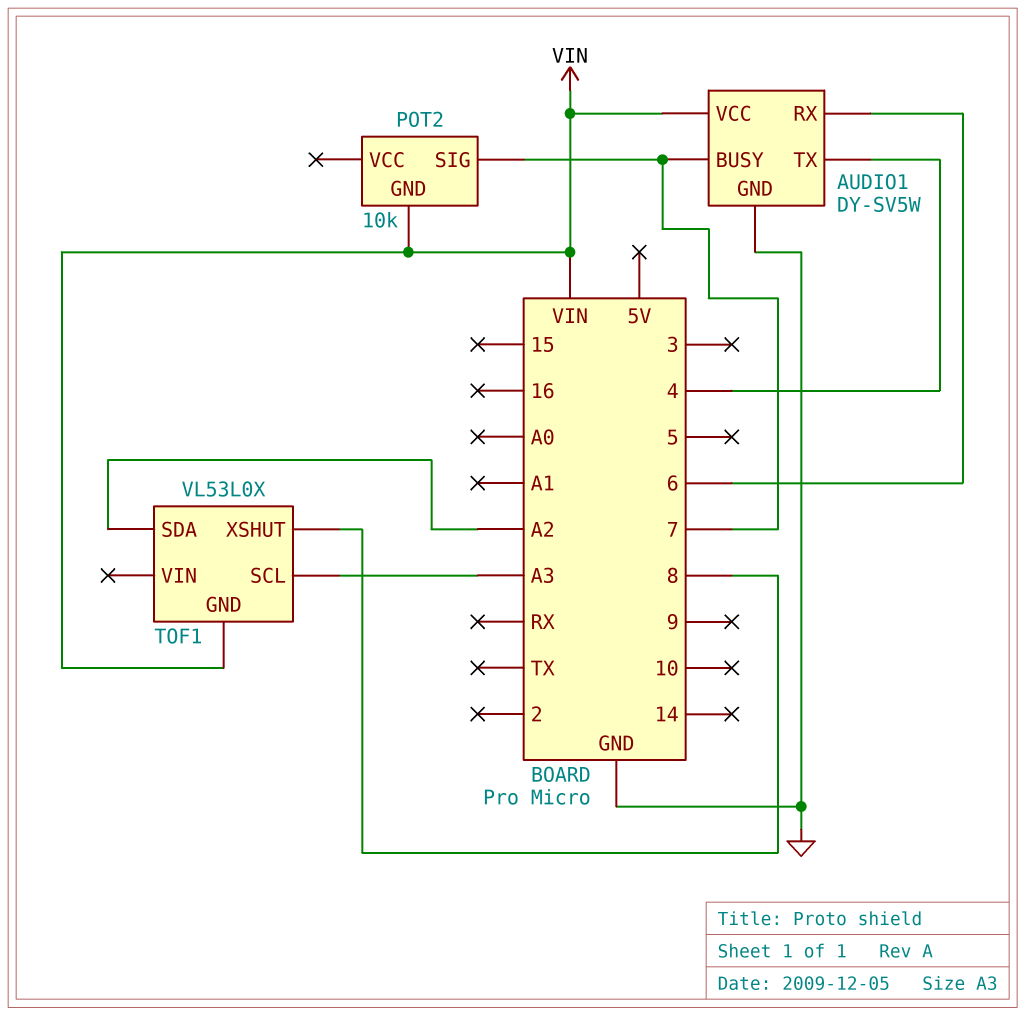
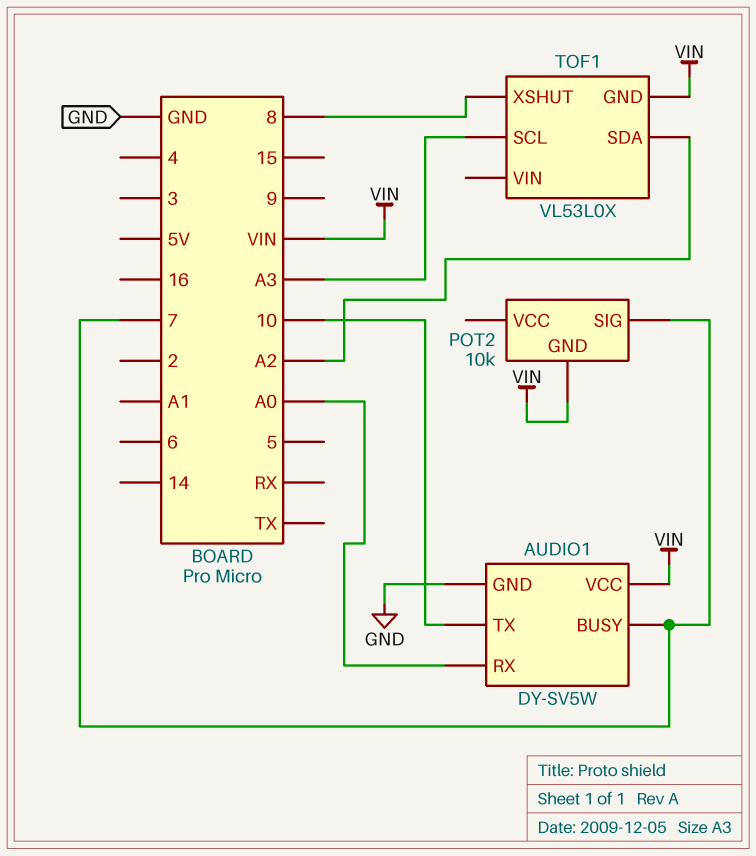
AUDIO1 pin RX: 6 -> A0
AUDIO1 pin TX: 4 -> 10

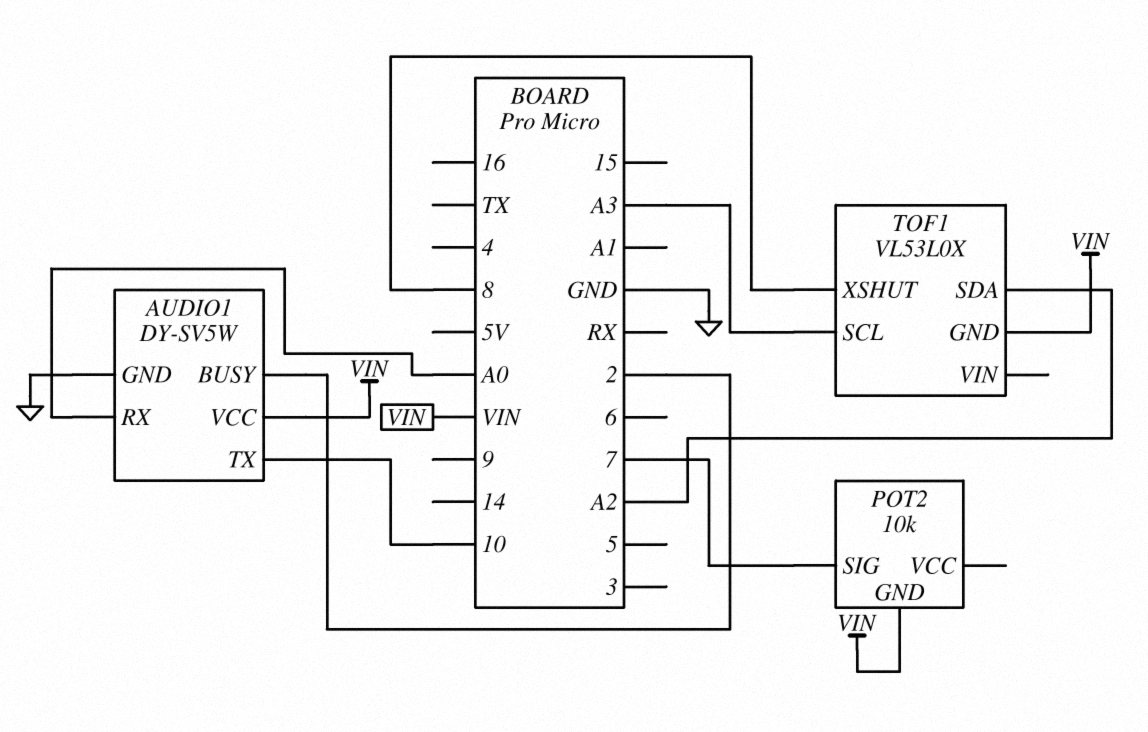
AUDIO1 pin BUSY: 7 -> 2

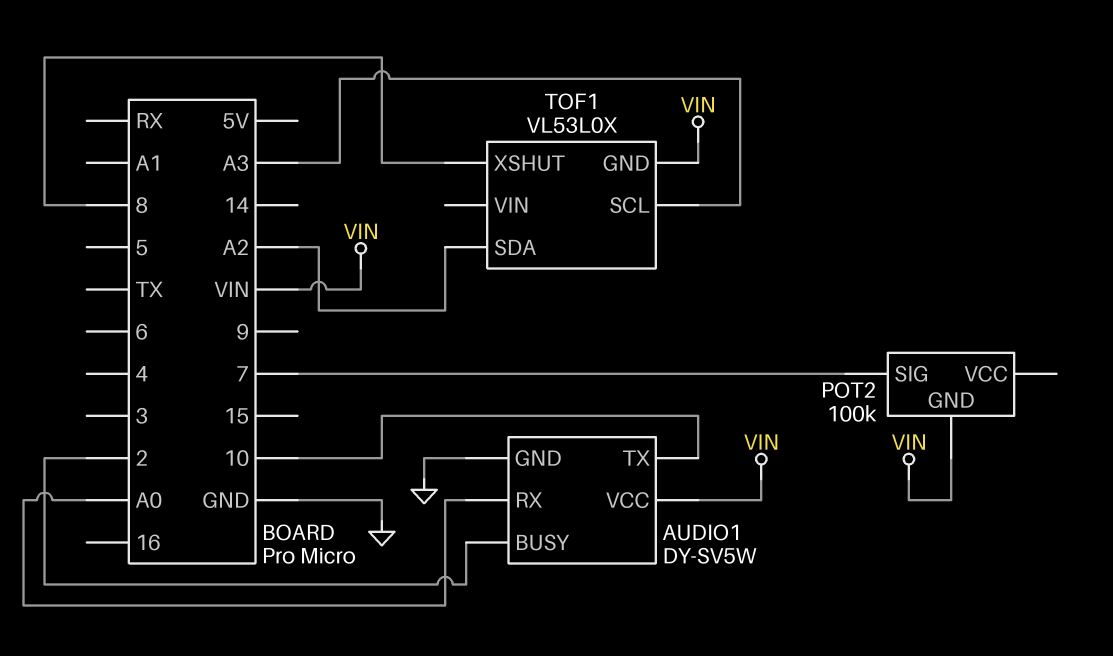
POT2: 10k -> 100k

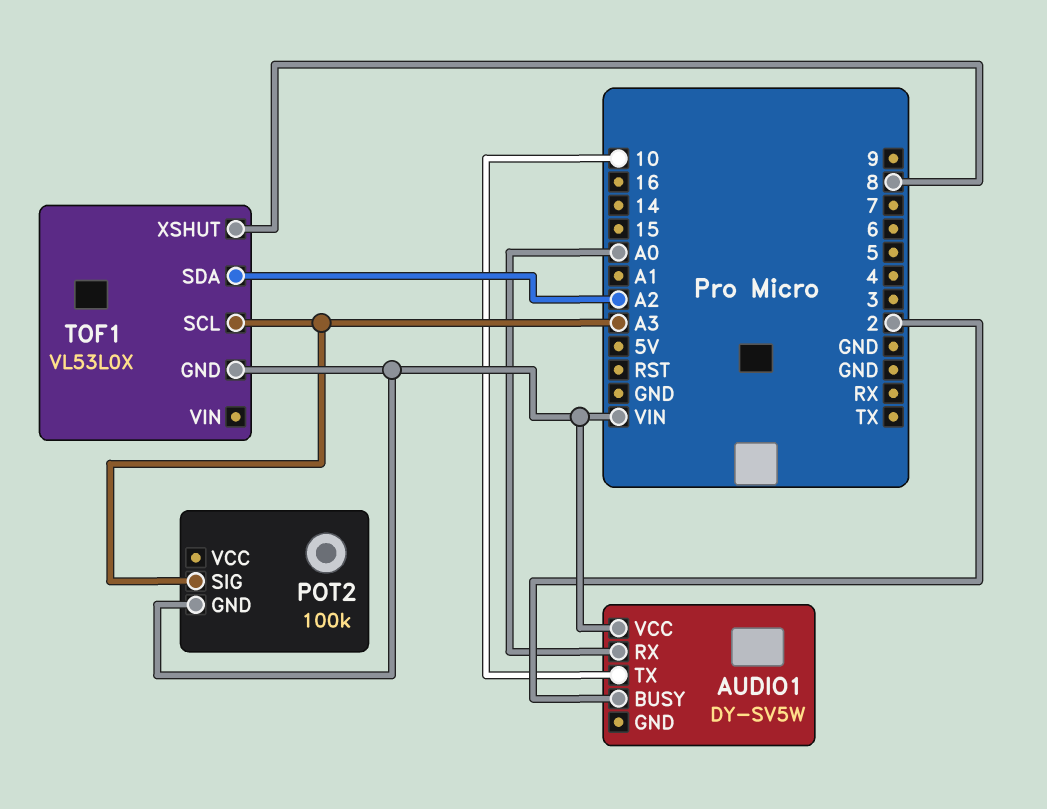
AUDIO1 pin GND: GND -> none
POT2 pin SIG: 7 -> A3

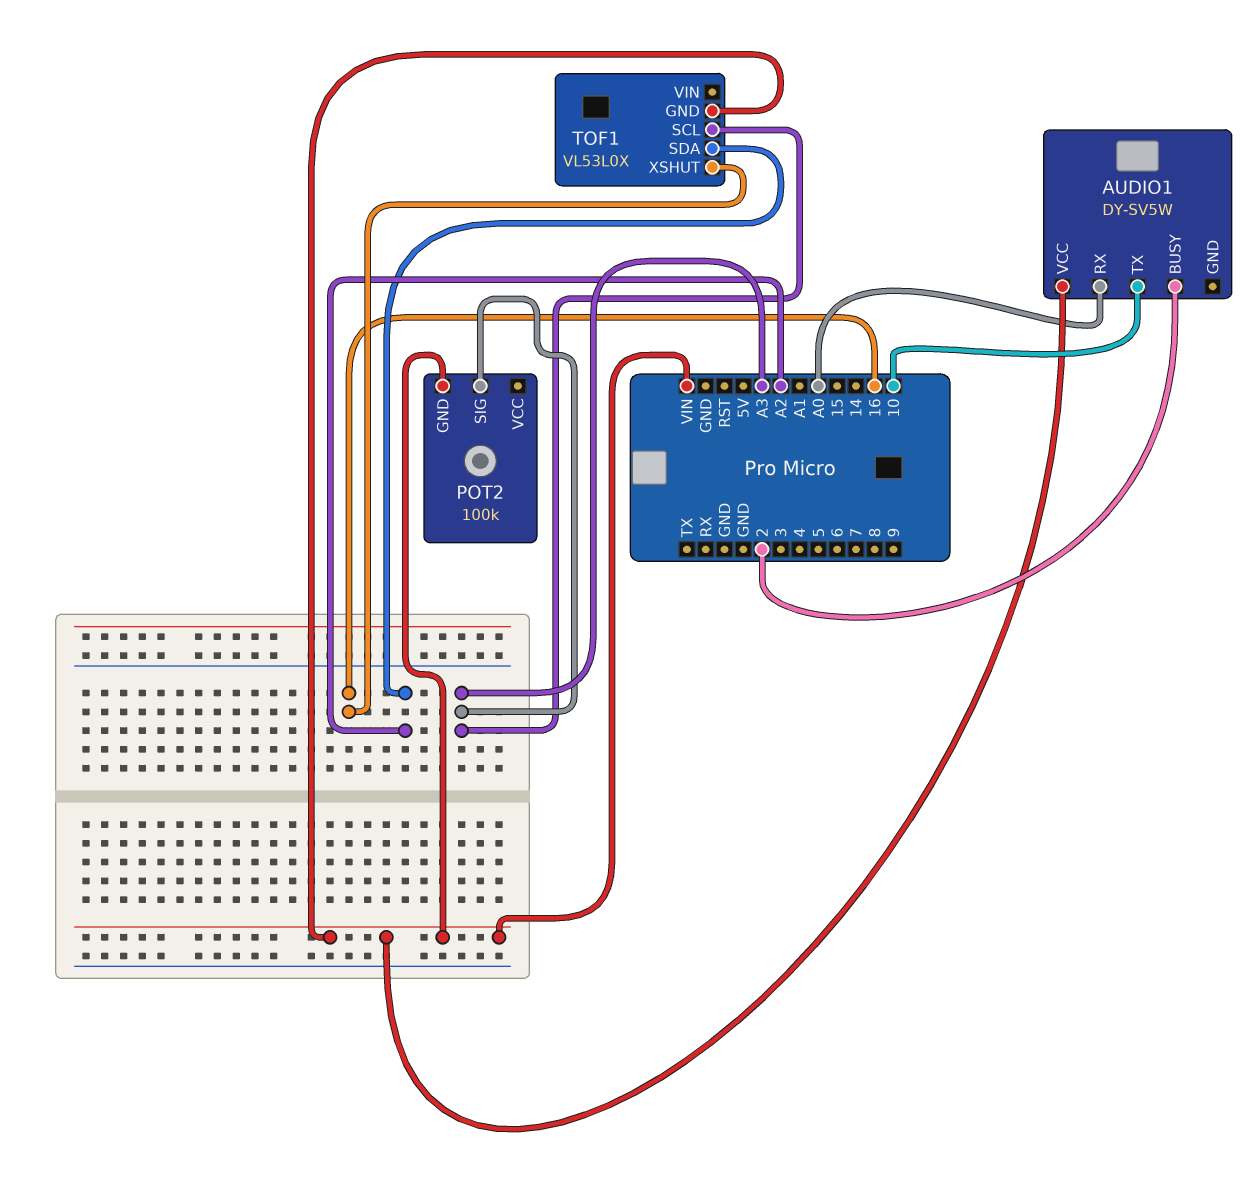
TOF1 pin XSHUT: 8 -> 16

